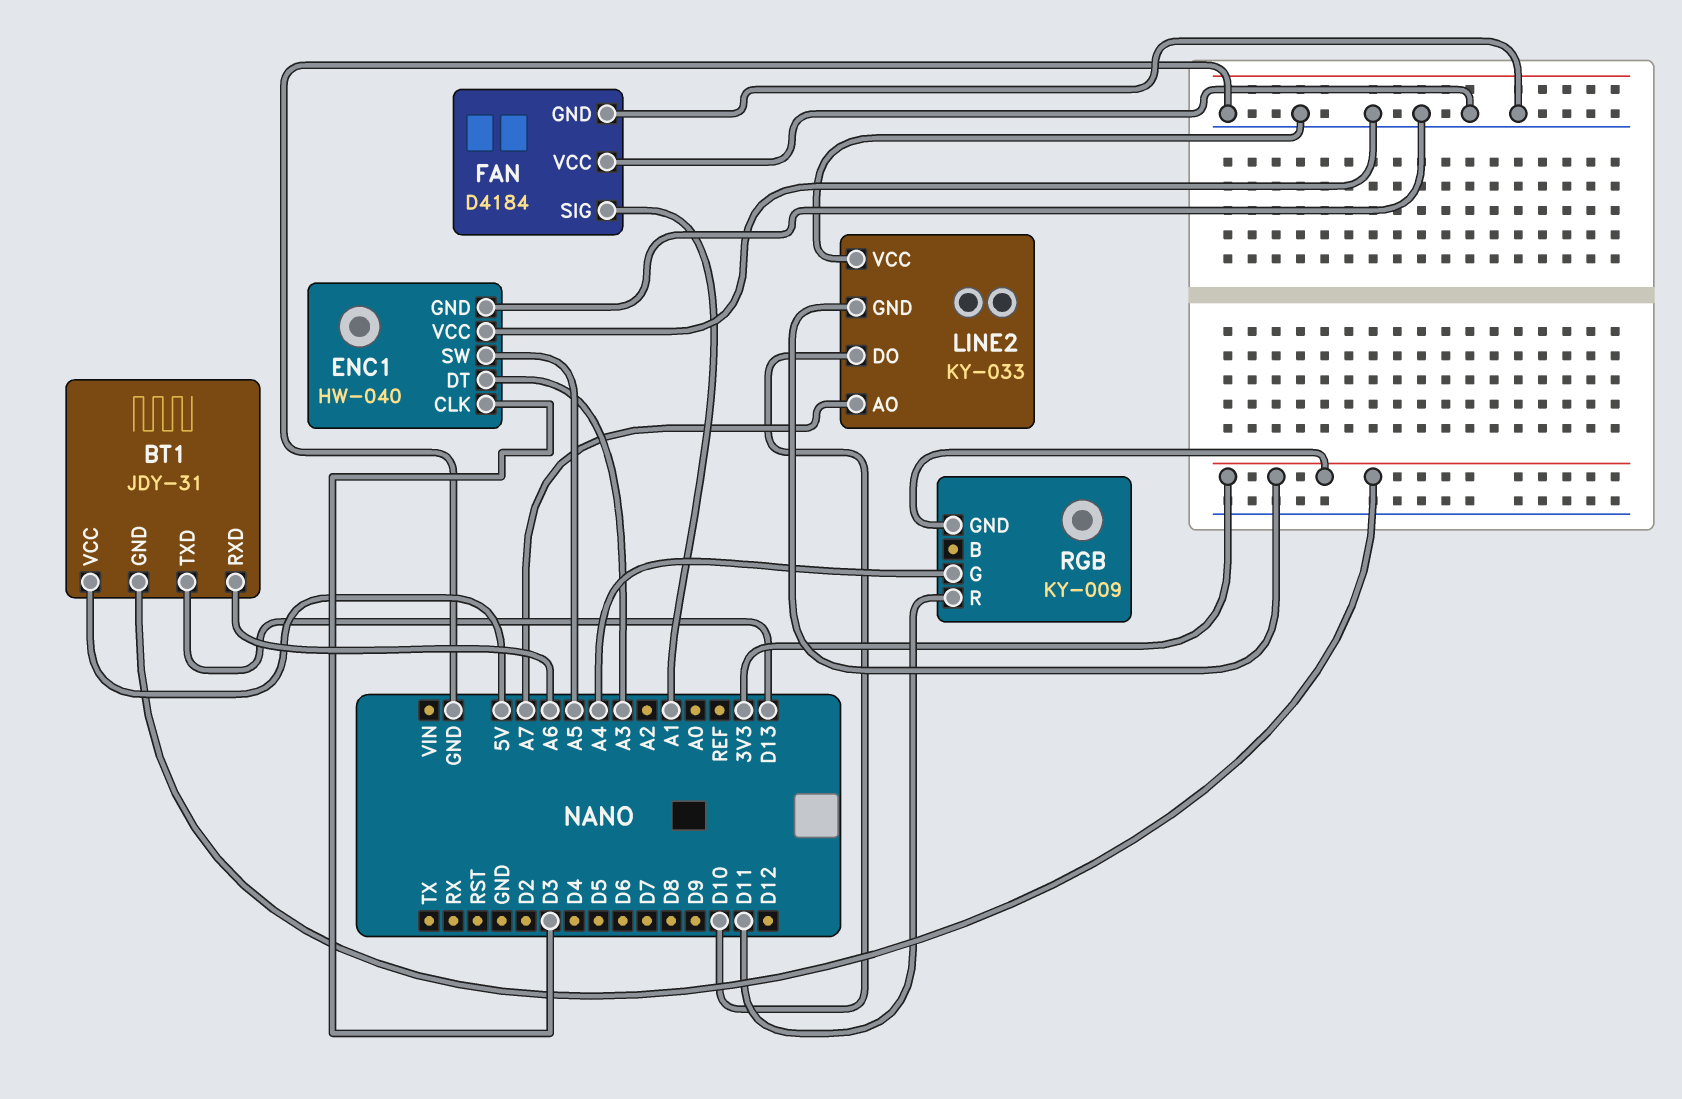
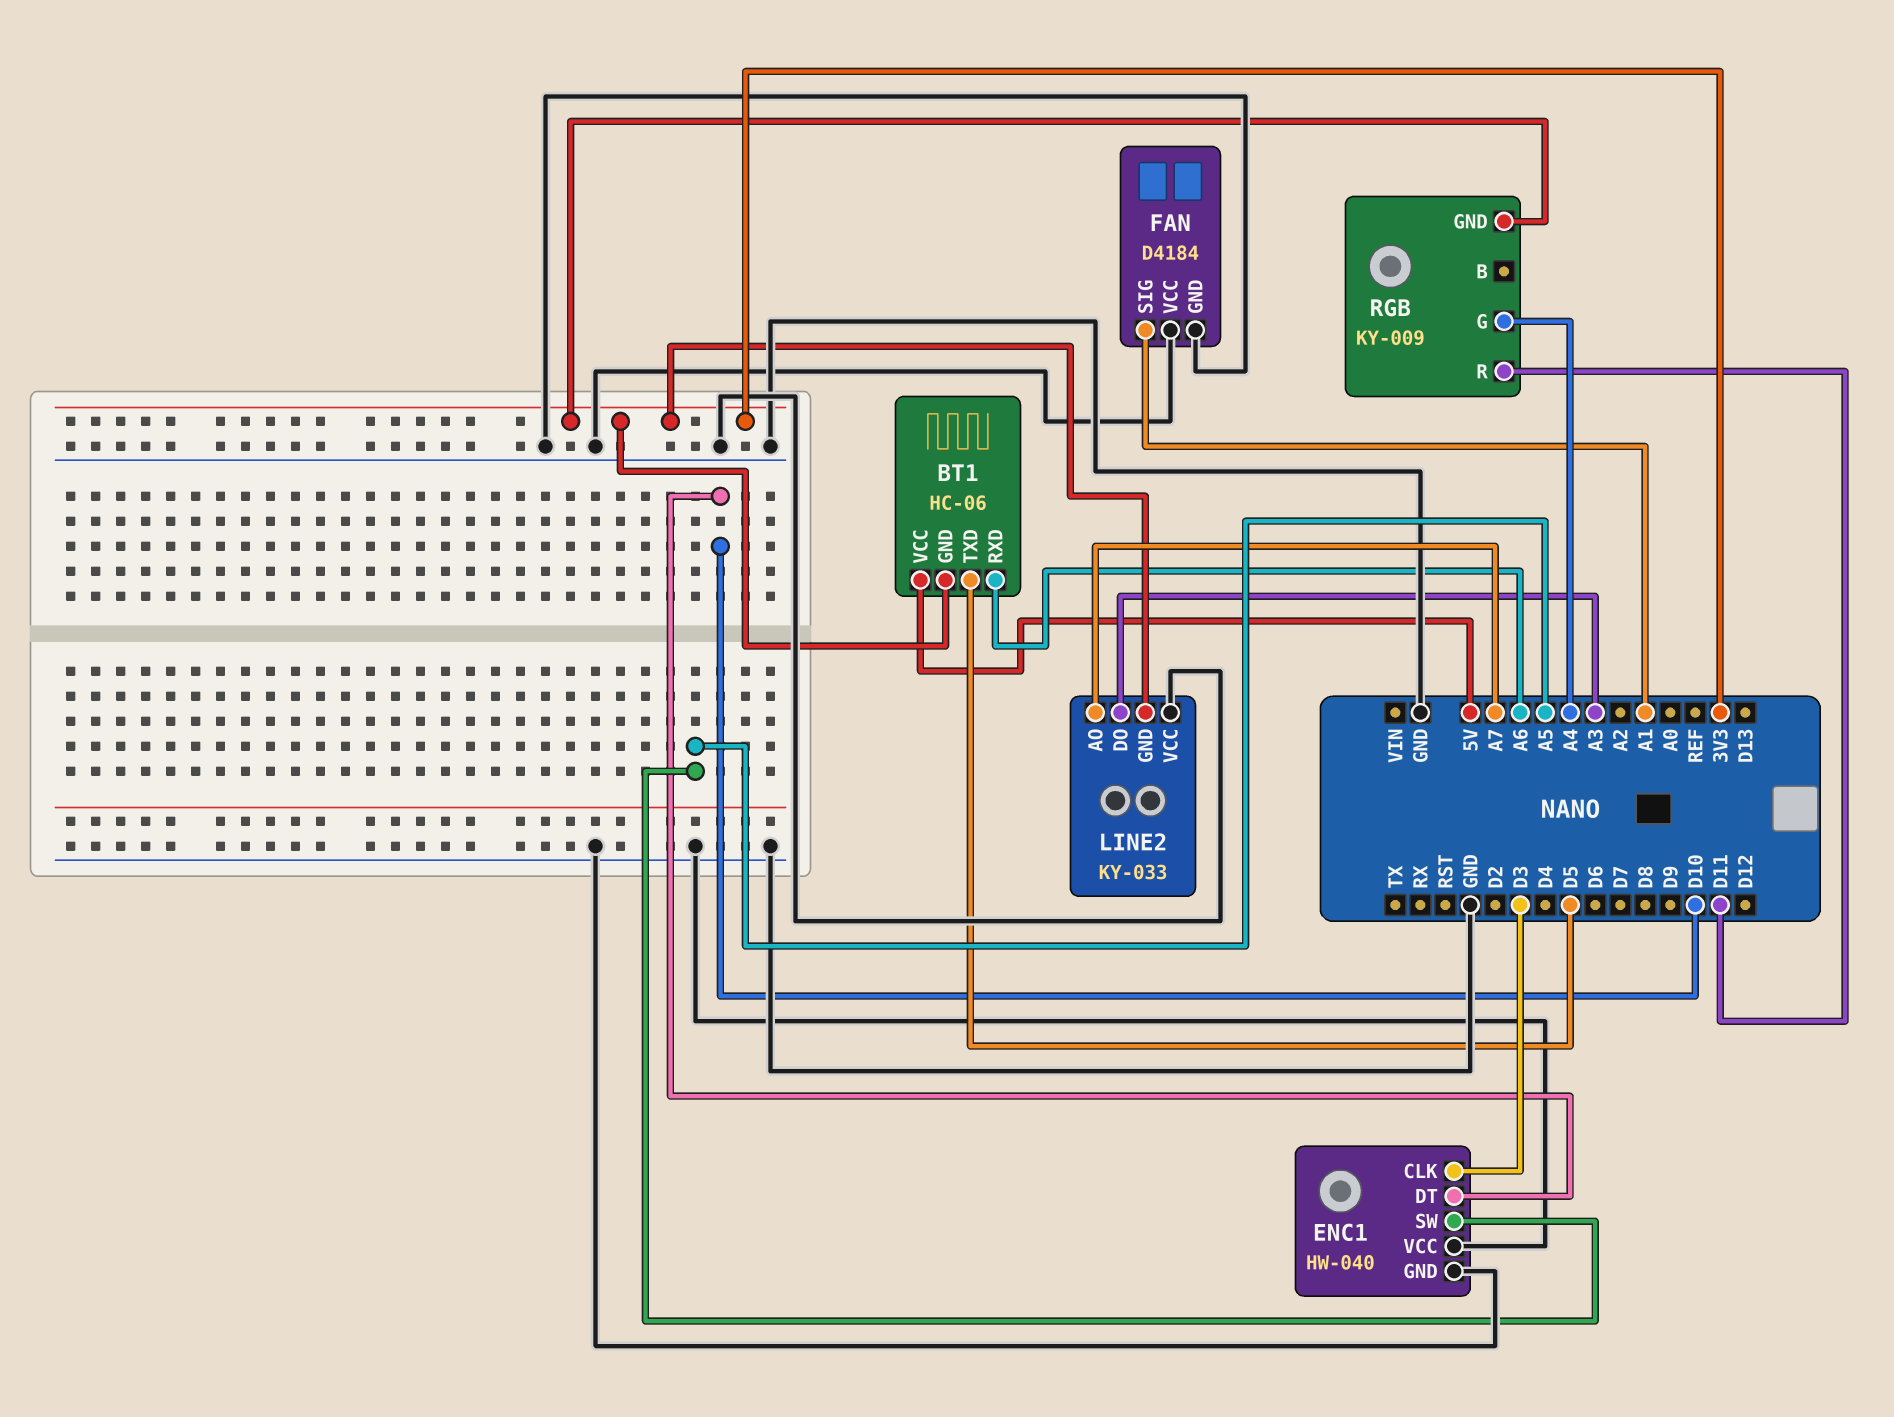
BT1: JDY-31 -> HC-06
BT1 pin TXD: D13 -> D5
ENC1 pin DT: A3 -> D10
LINE2 pin DO: D10 -> A3

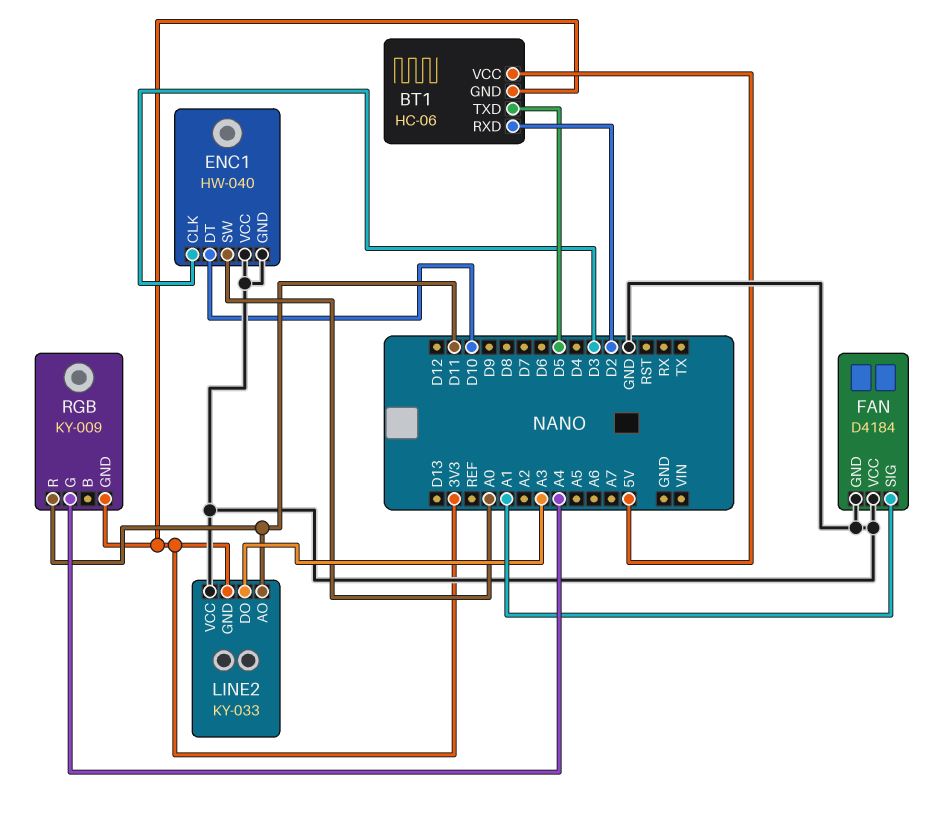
BT1 pin RXD: A6 -> D2
ENC1 pin SW: A5 -> A0
LINE2 pin AO: A7 -> D11

